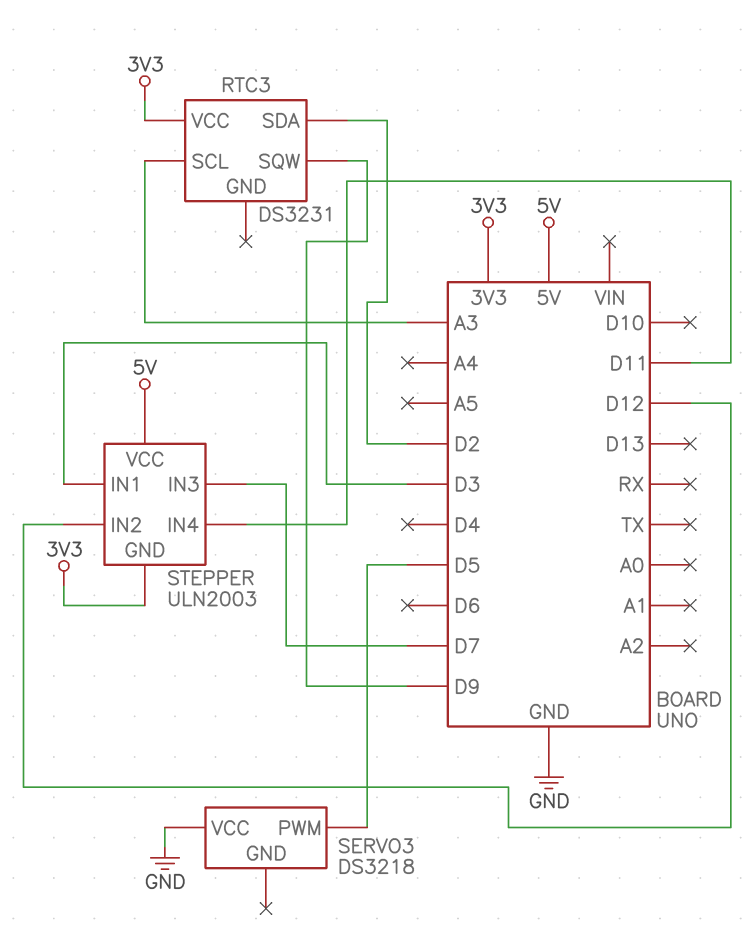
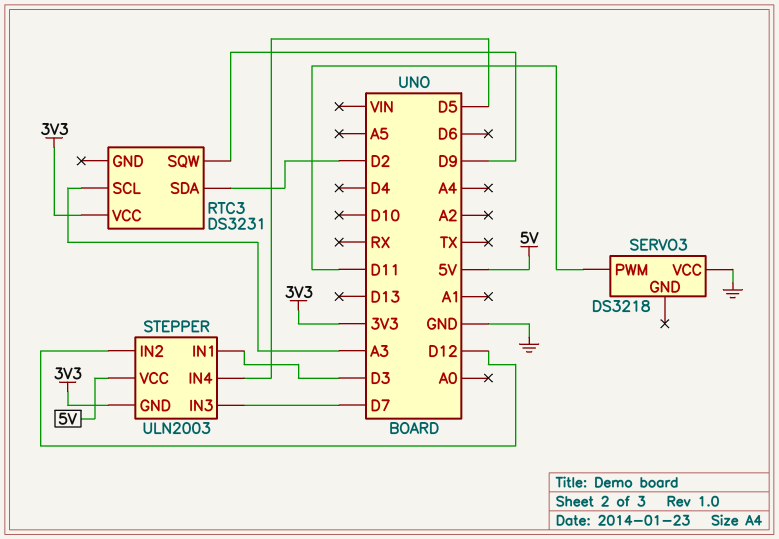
SERVO3 pin PWM: D5 -> D11
STEPPER pin IN4: D11 -> D5

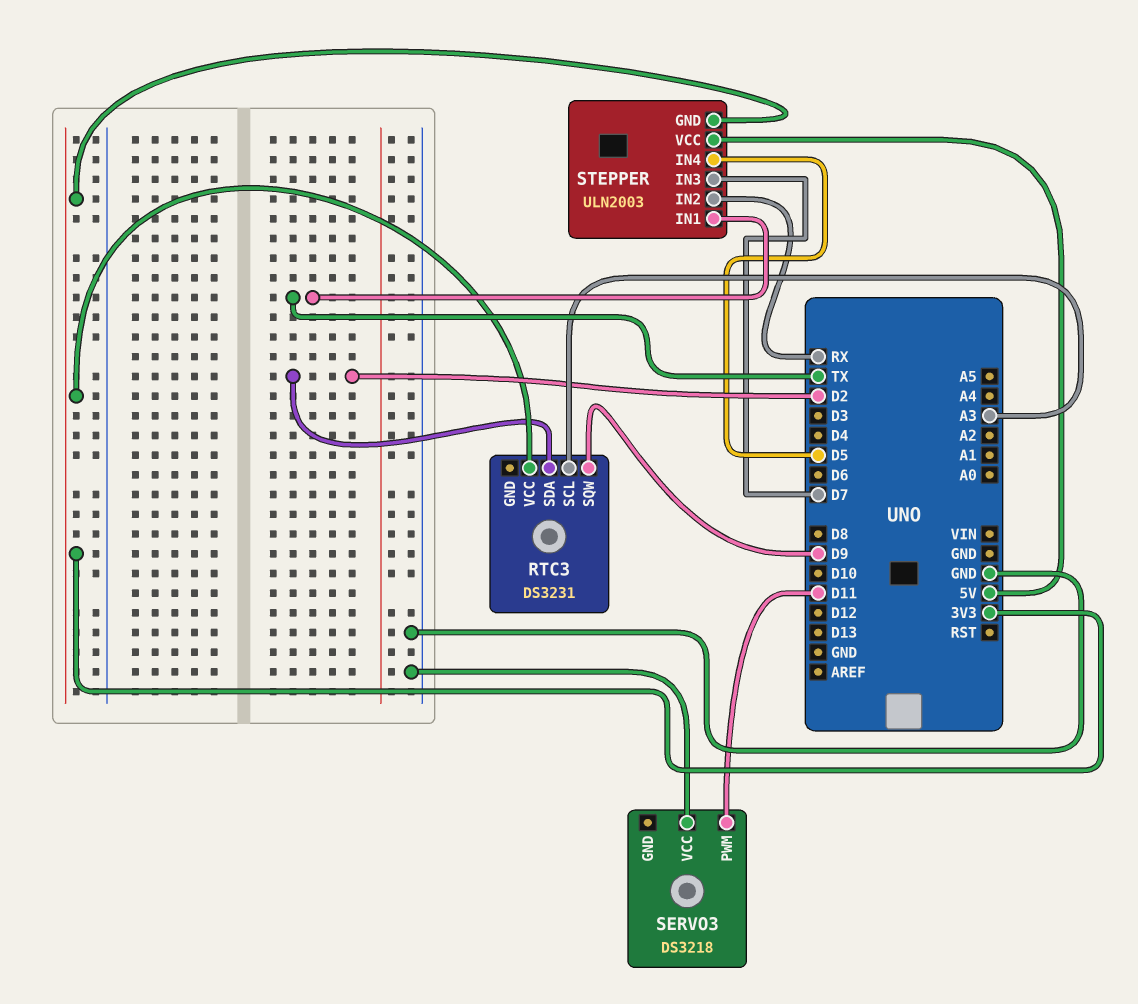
STEPPER pin IN1: D3 -> TX
STEPPER pin IN2: D12 -> RX

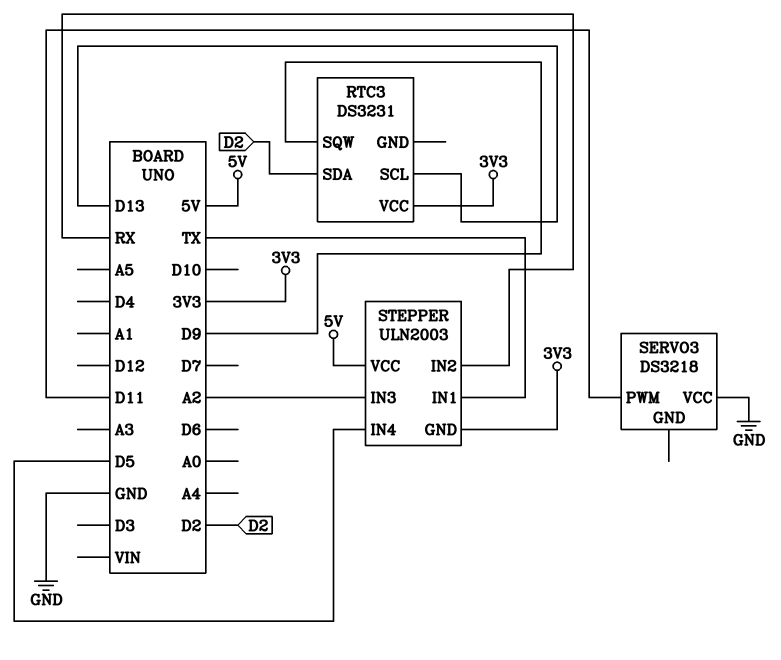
RTC3 pin SCL: A3 -> D13
STEPPER pin IN3: D7 -> A2

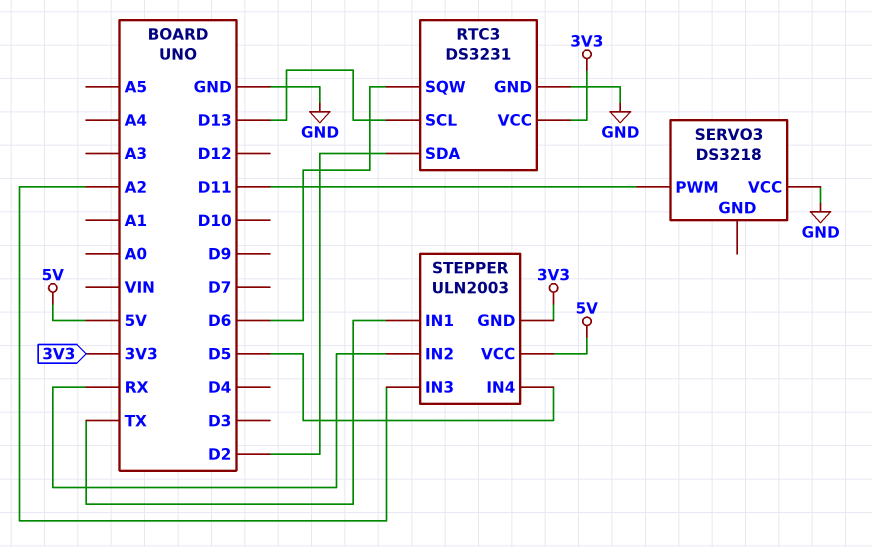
RTC3 pin GND: none -> GND
RTC3 pin SQW: D9 -> D6

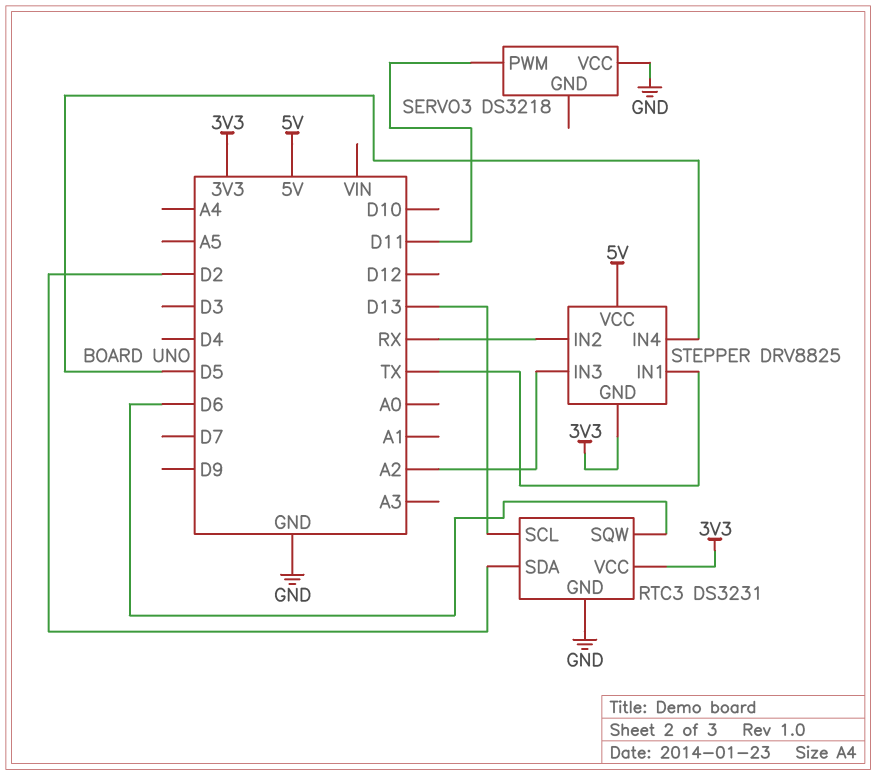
STEPPER: ULN2003 -> DRV8825

